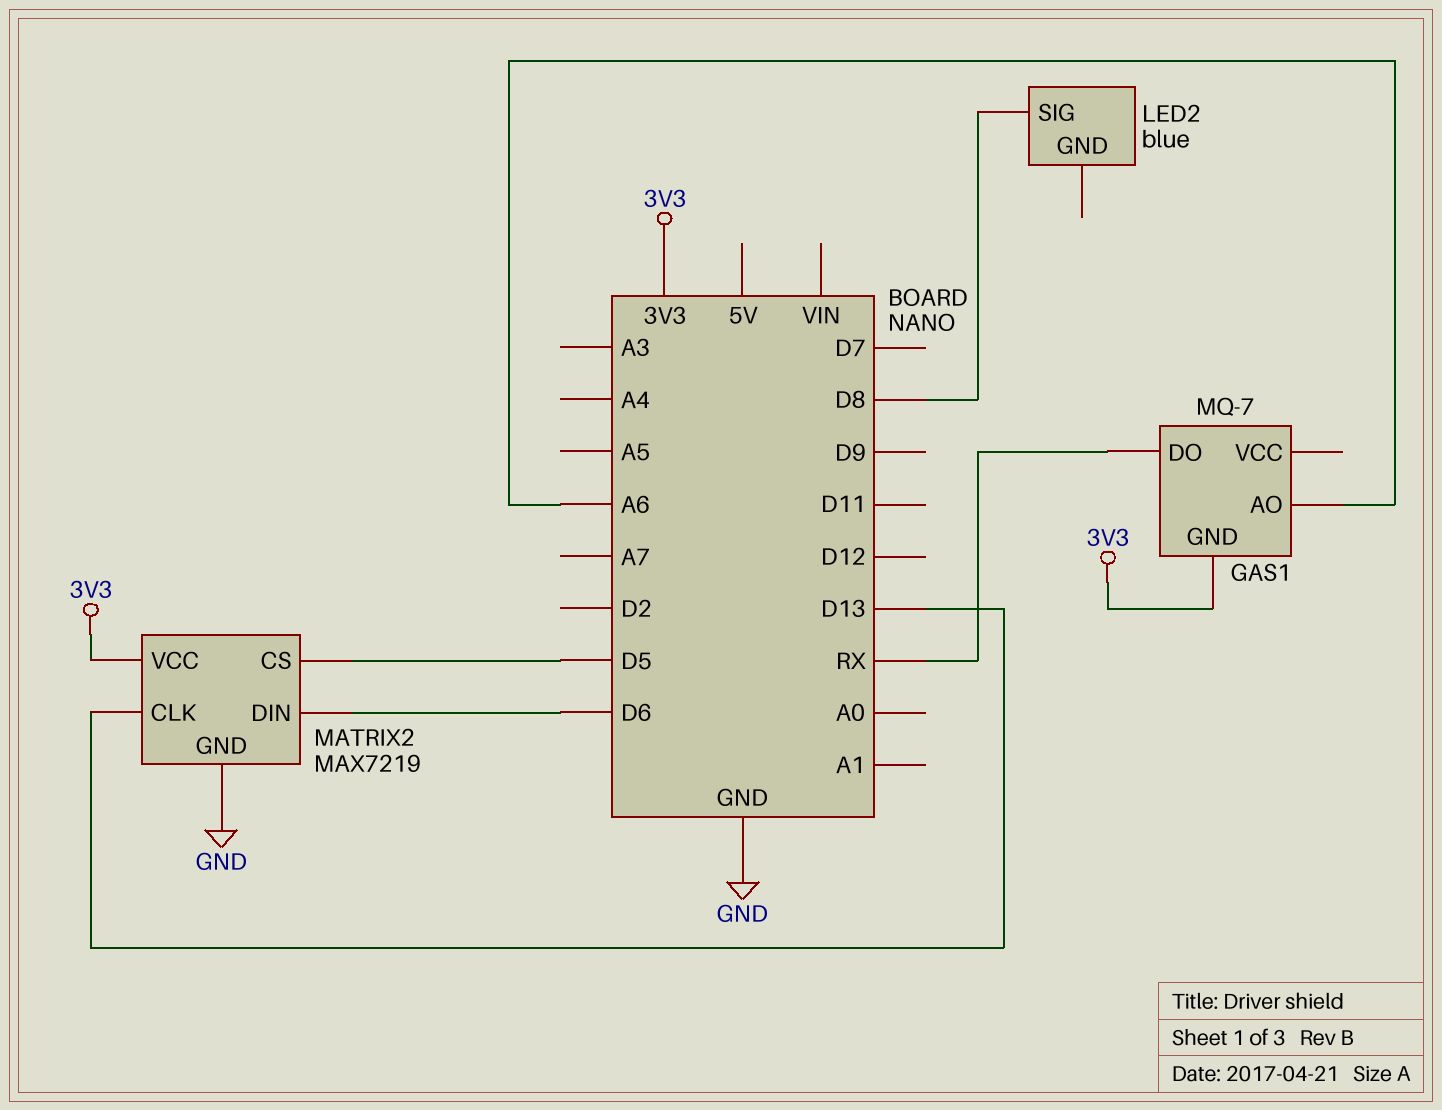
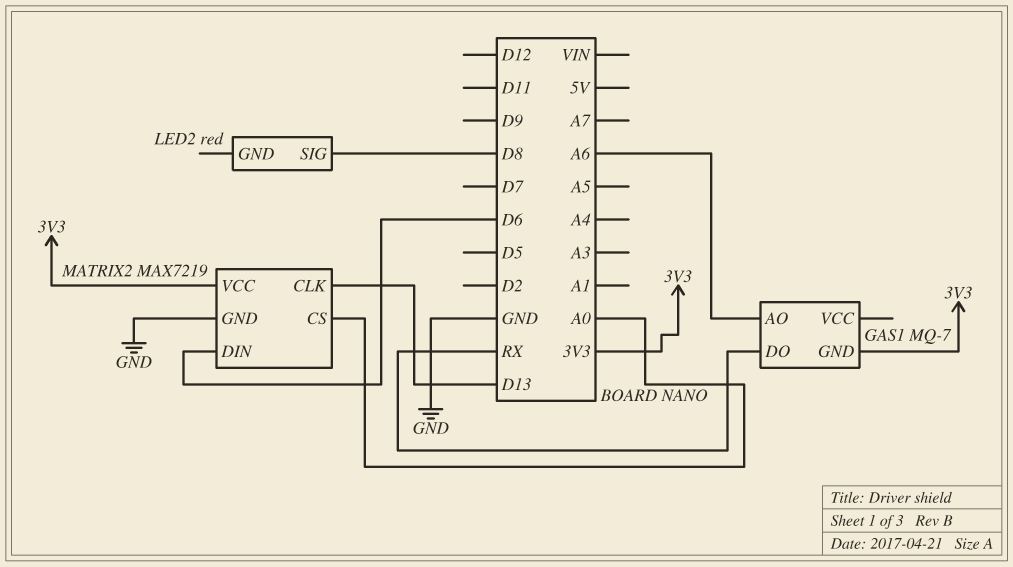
LED2: blue -> red
MATRIX2 pin CS: D5 -> A0

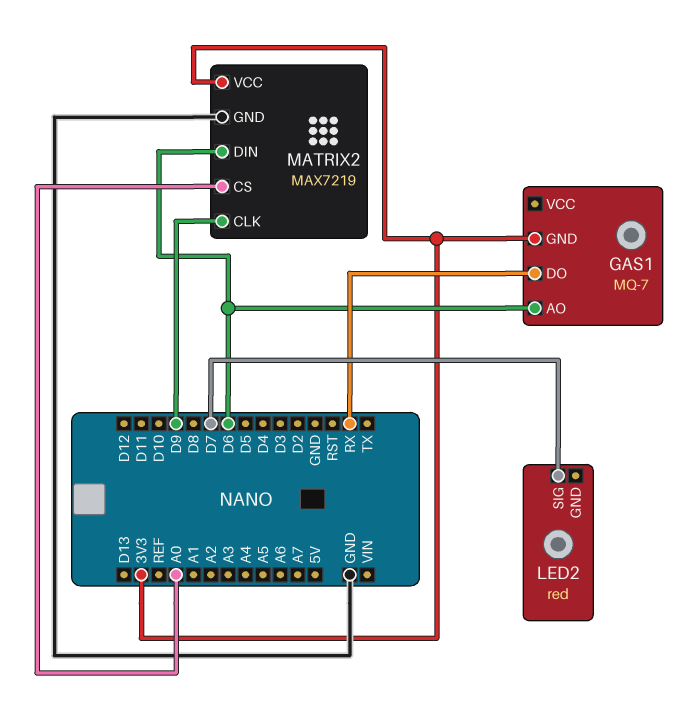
GAS1 pin AO: A6 -> D6
LED2 pin SIG: D8 -> D7
MATRIX2 pin CLK: D13 -> D9

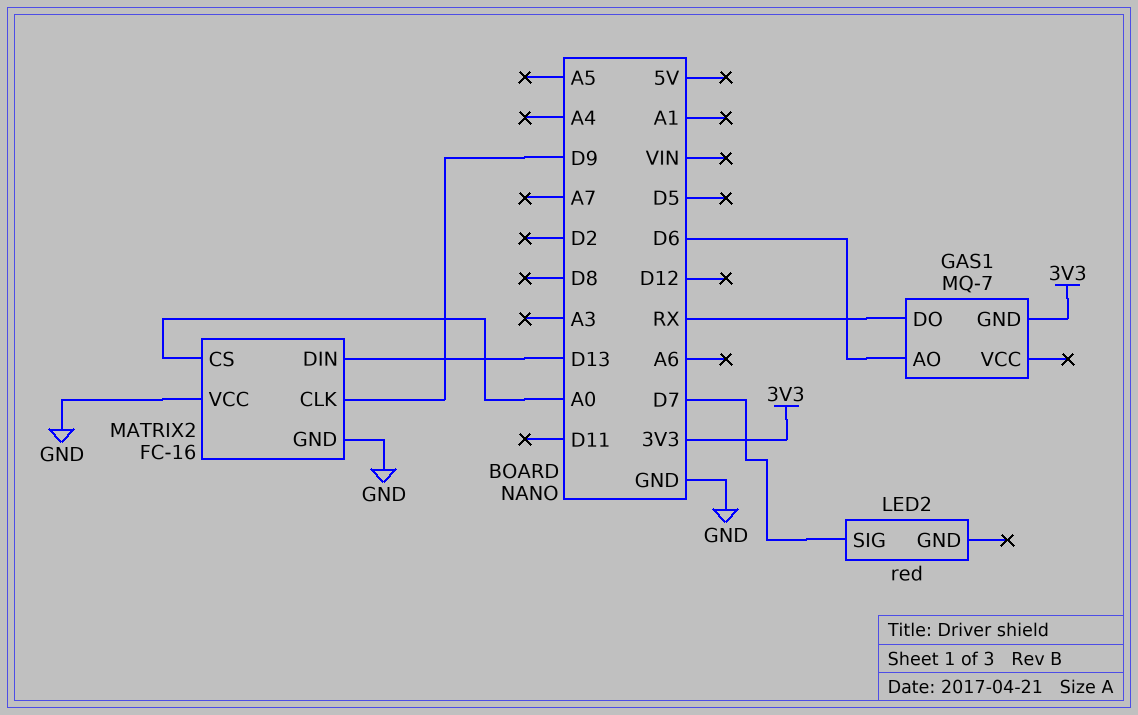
MATRIX2: MAX7219 -> FC-16
MATRIX2 pin DIN: D6 -> D13
MATRIX2 pin VCC: 3V3 -> GND

